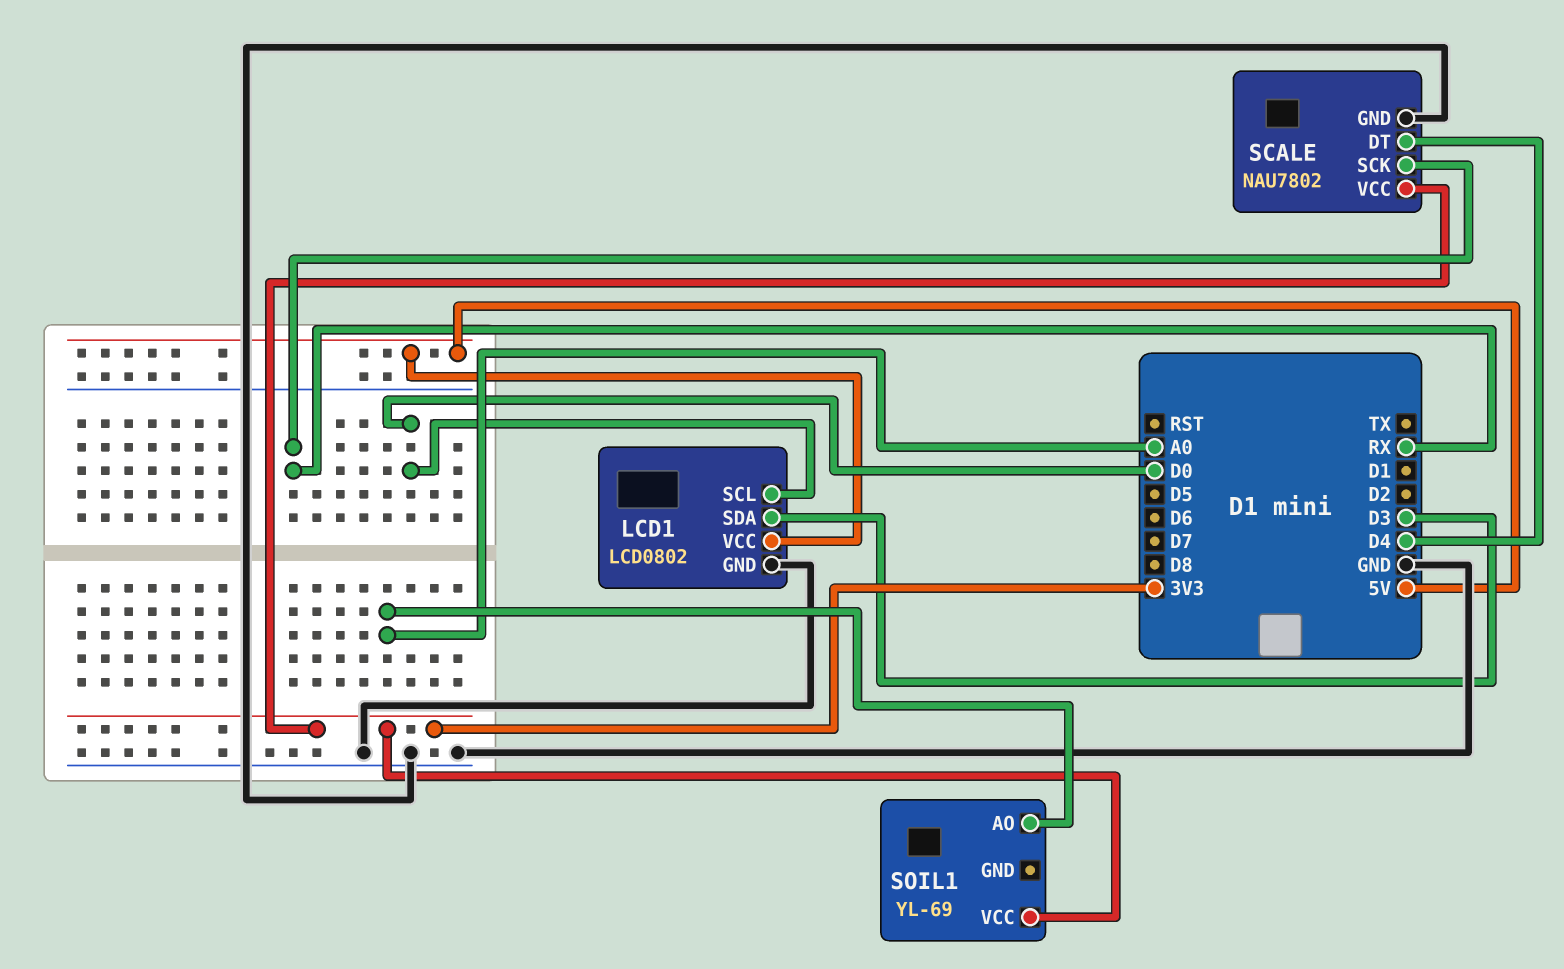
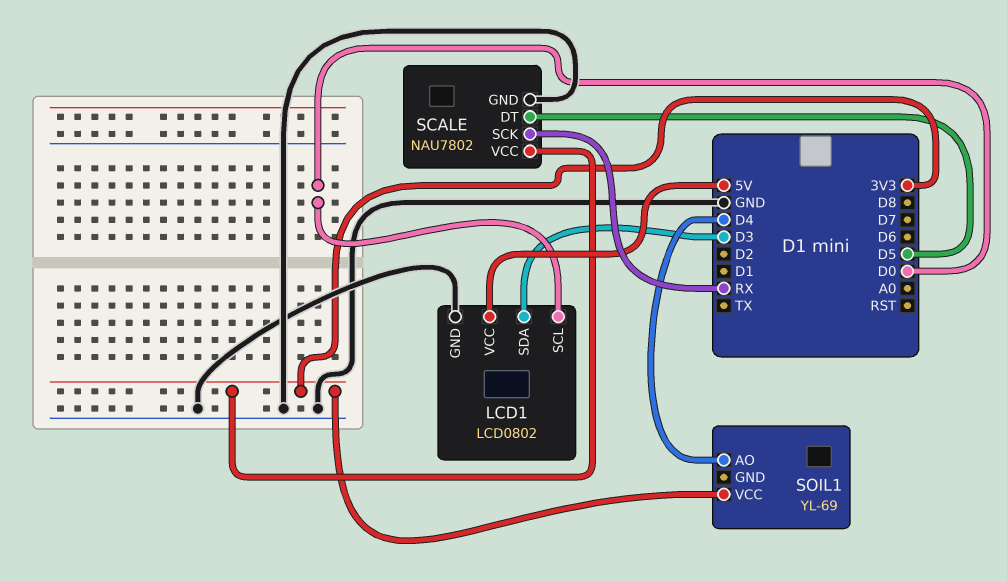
SCALE pin DT: D4 -> D5
SOIL1 pin AO: A0 -> D4

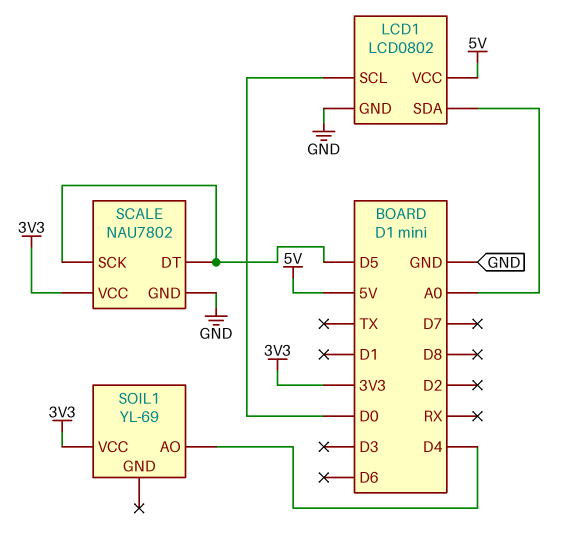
LCD1 pin SDA: D3 -> A0
SCALE pin SCK: RX -> D5

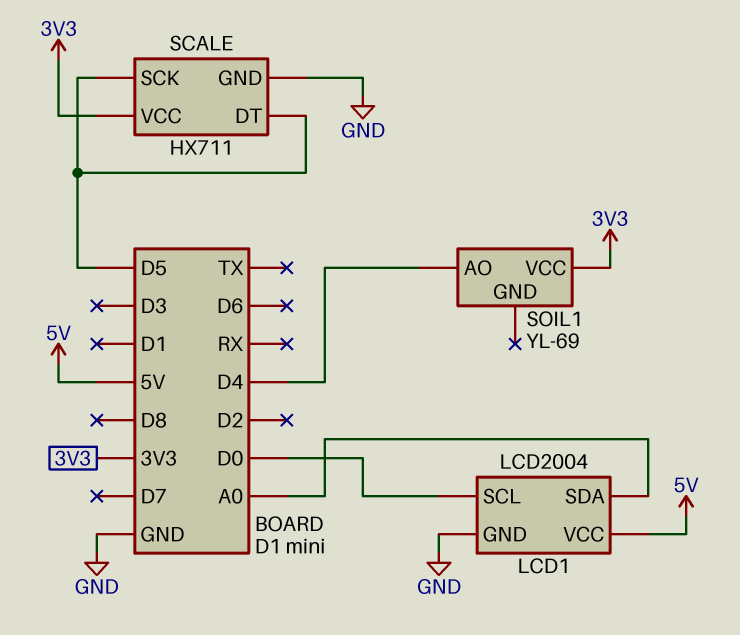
LCD1: LCD0802 -> LCD2004
SCALE: NAU7802 -> HX711

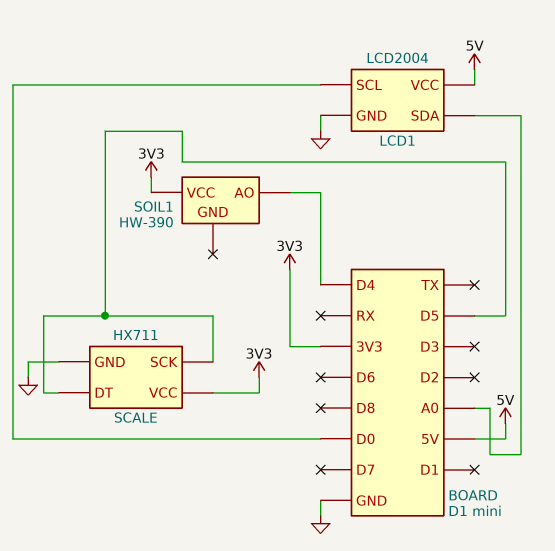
SOIL1: YL-69 -> HW-390

